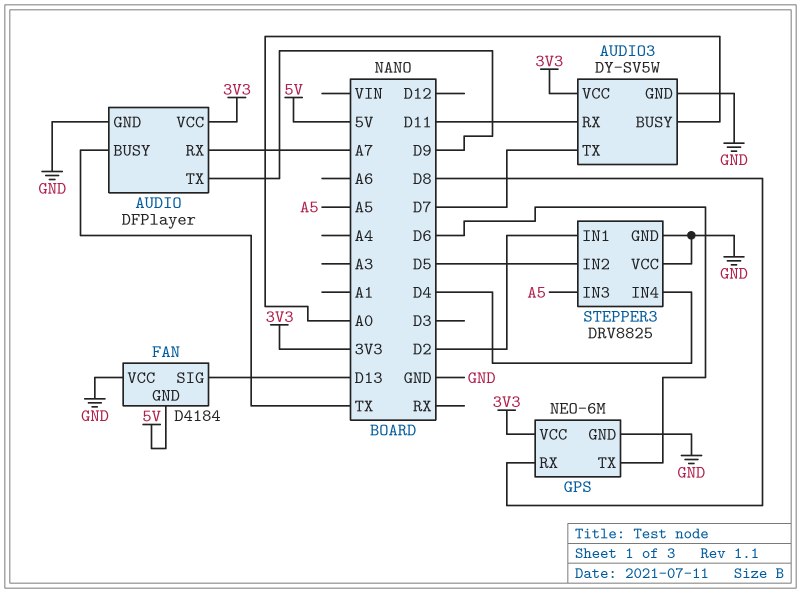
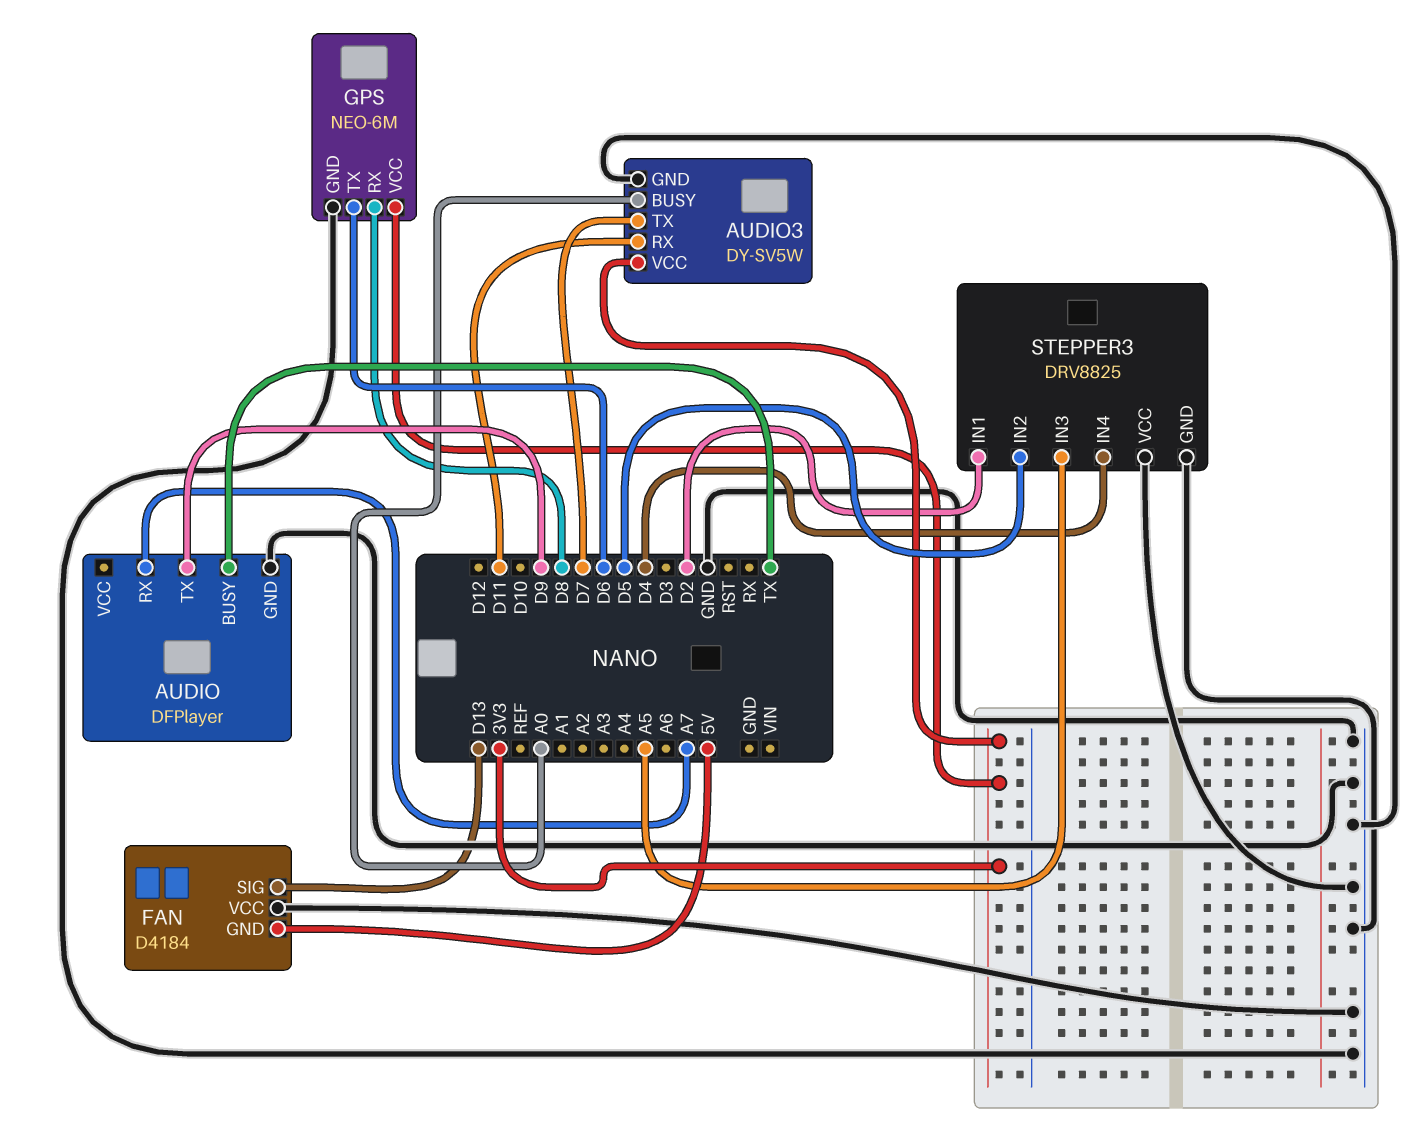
AUDIO pin VCC: 3V3 -> none

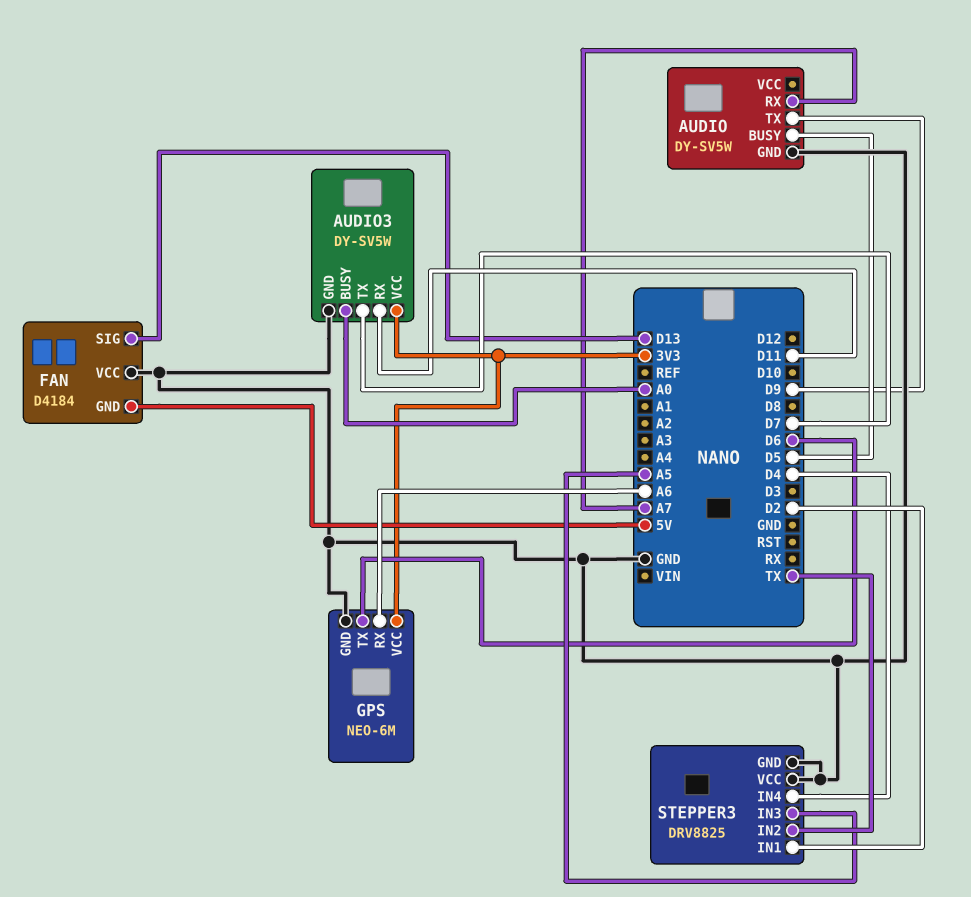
AUDIO: DFPlayer -> DY-SV5W
AUDIO pin BUSY: TX -> D5
GPS pin RX: D8 -> A6
STEPPER3 pin IN2: D5 -> TX

